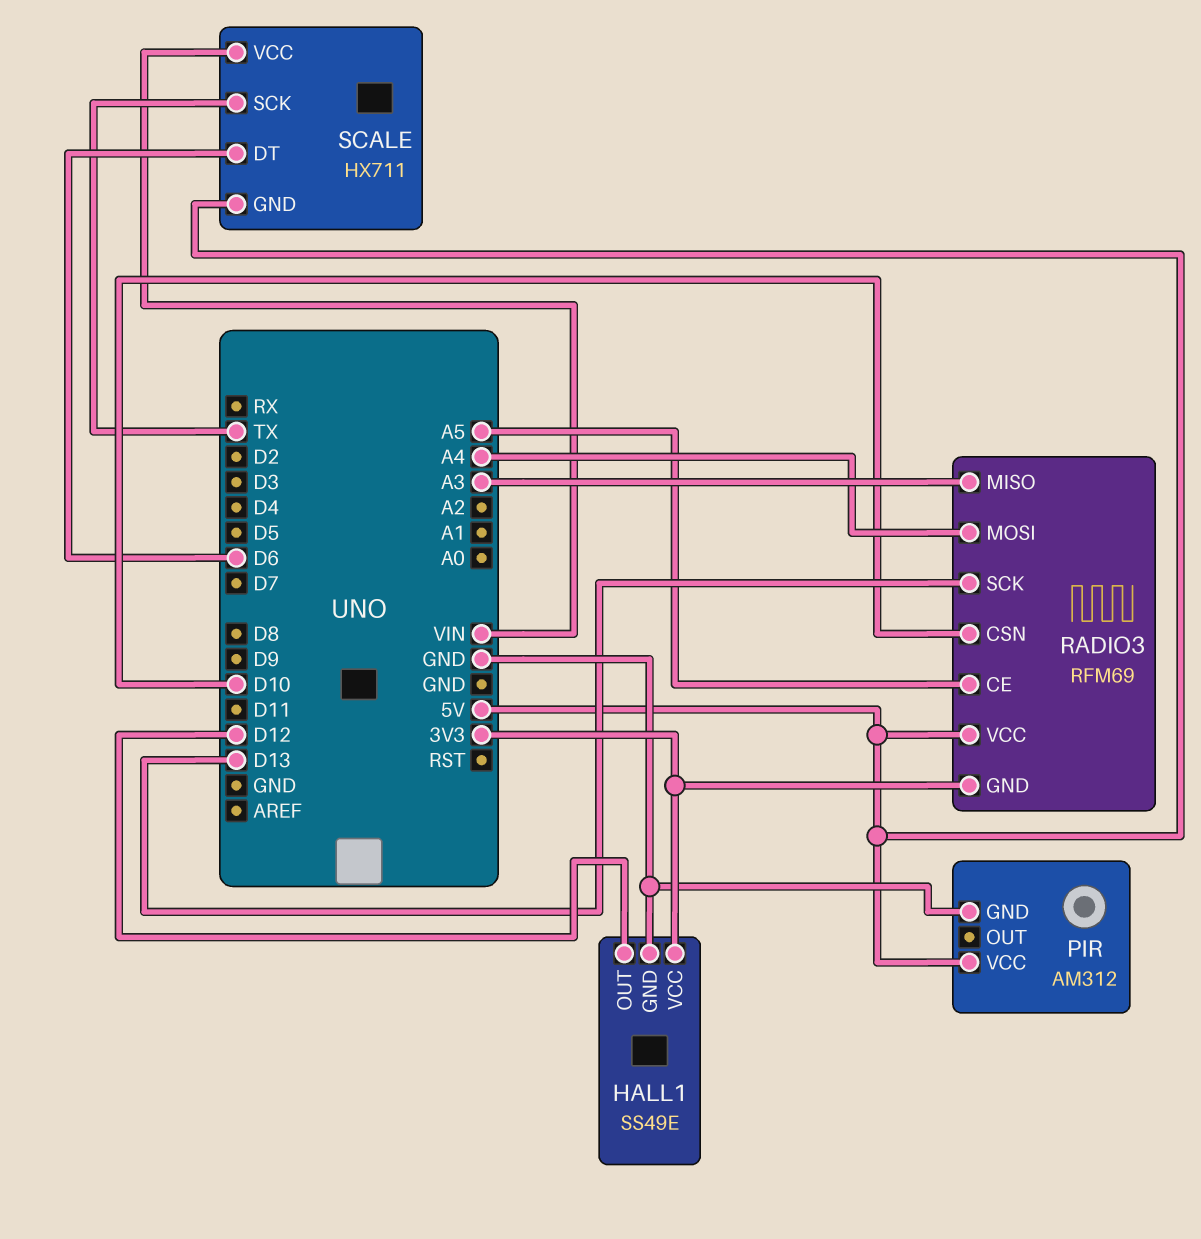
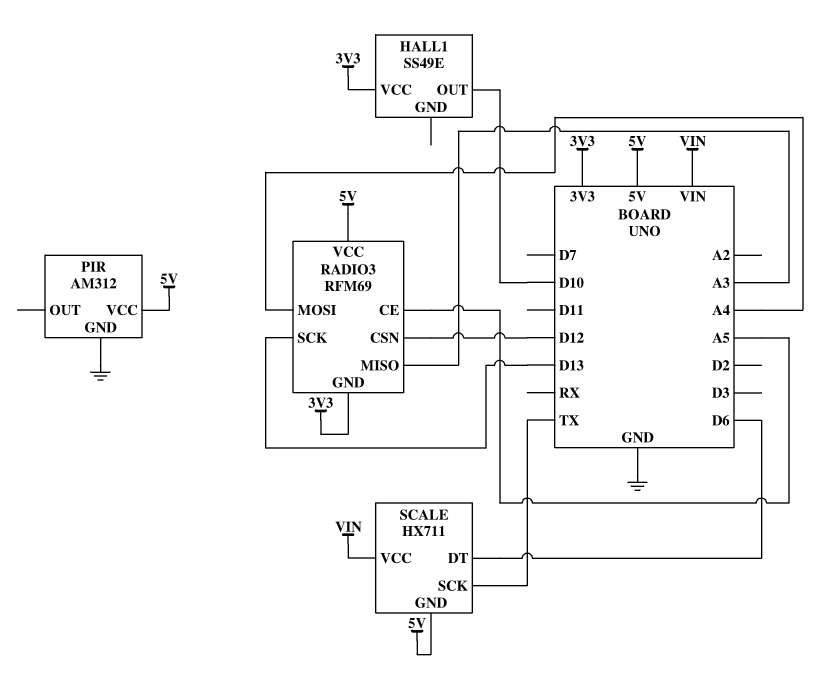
HALL1 pin GND: GND -> none
HALL1 pin OUT: D12 -> D10
RADIO3 pin CSN: D10 -> D12

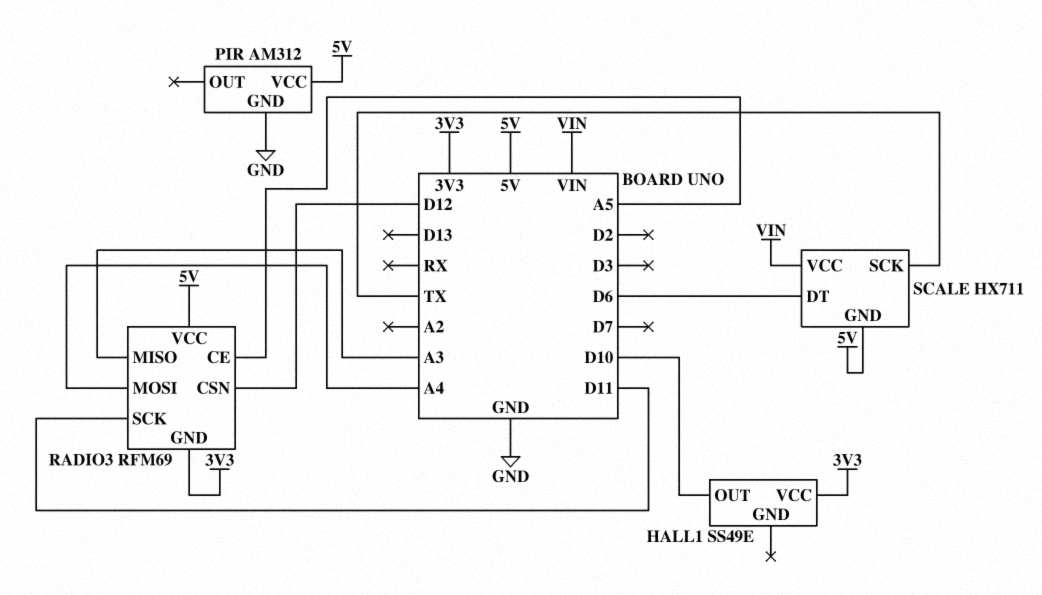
RADIO3 pin SCK: D13 -> D11

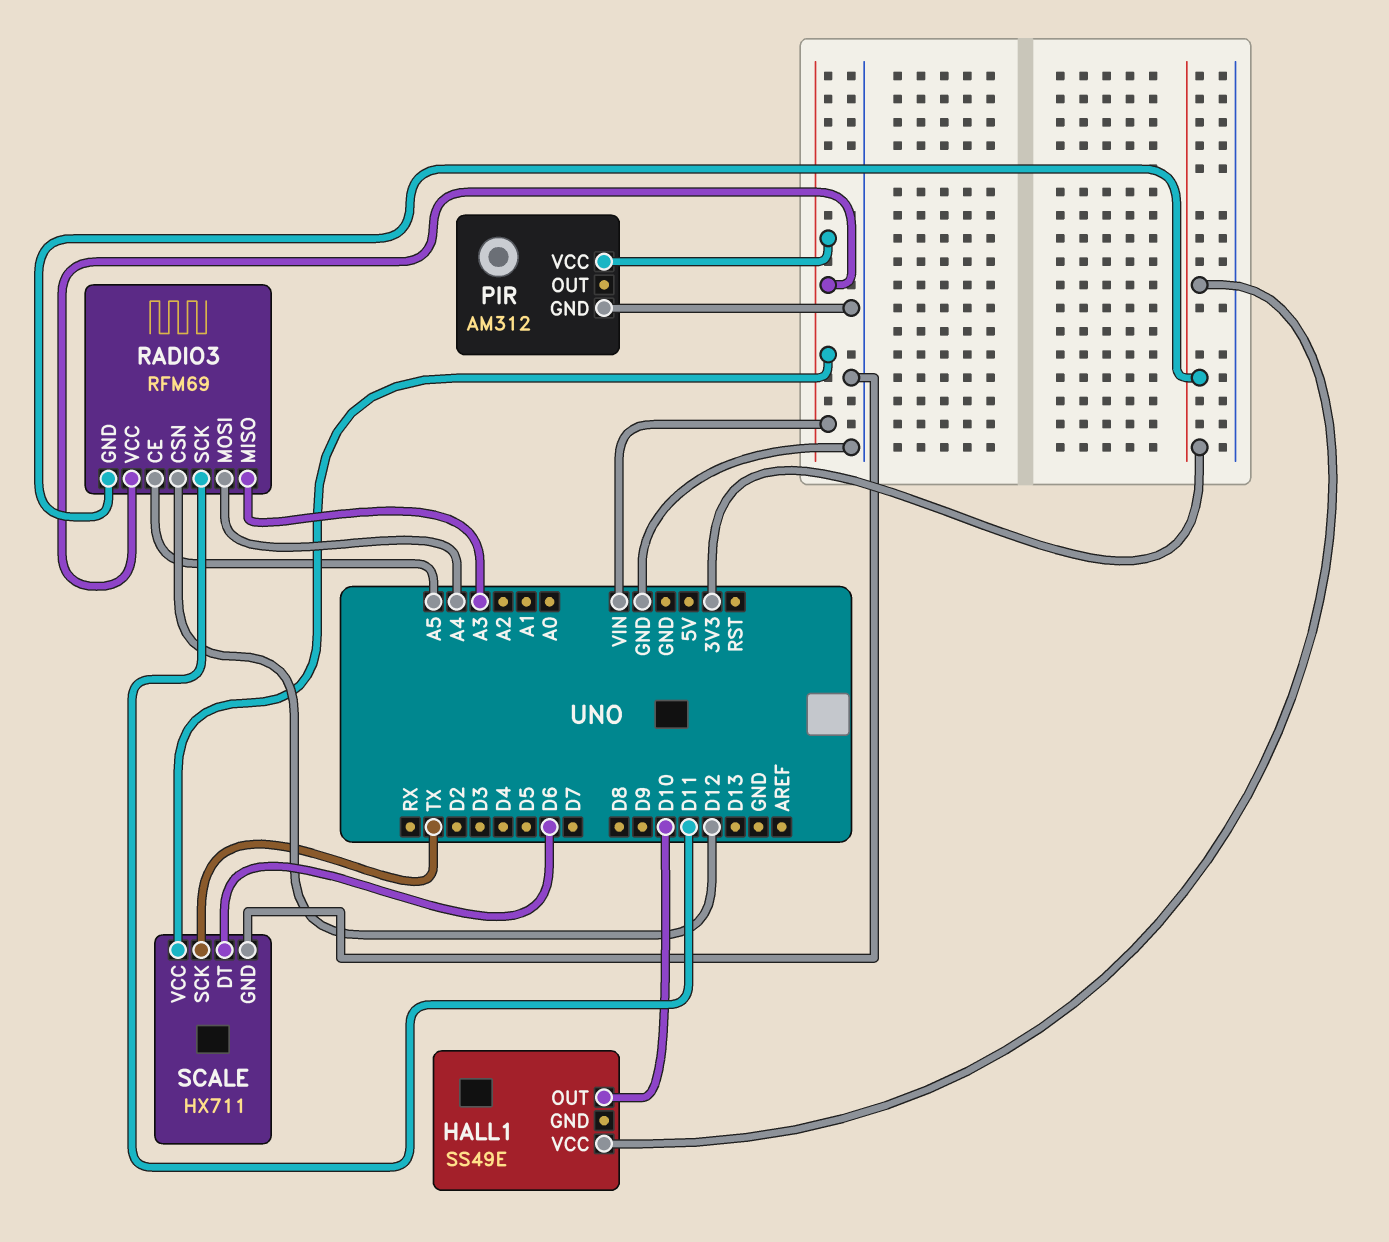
PIR pin VCC: 5V -> VIN
RADIO3 pin VCC: 5V -> VIN
SCALE pin GND: 5V -> GND

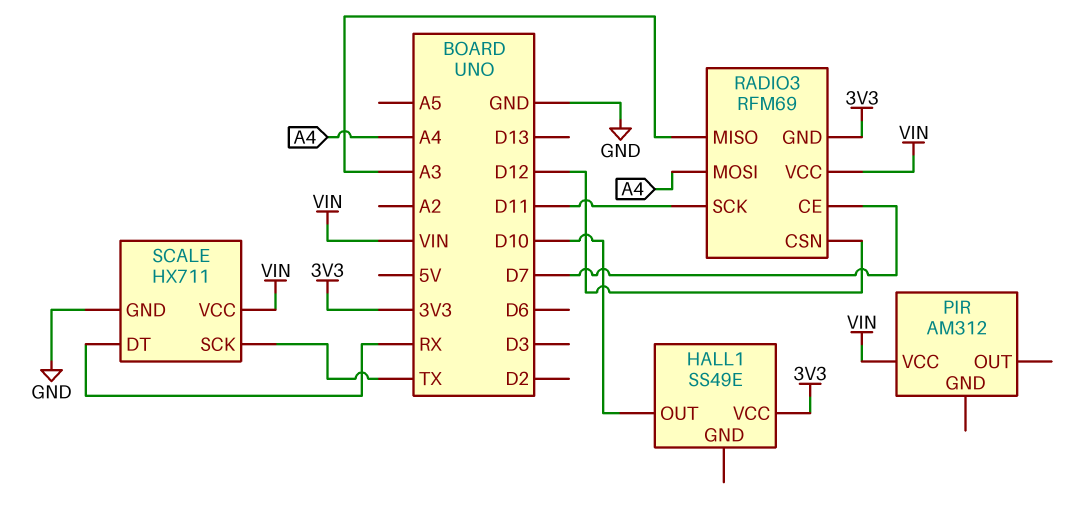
PIR pin GND: GND -> none
RADIO3 pin CE: A5 -> D7
SCALE pin DT: D6 -> RX

